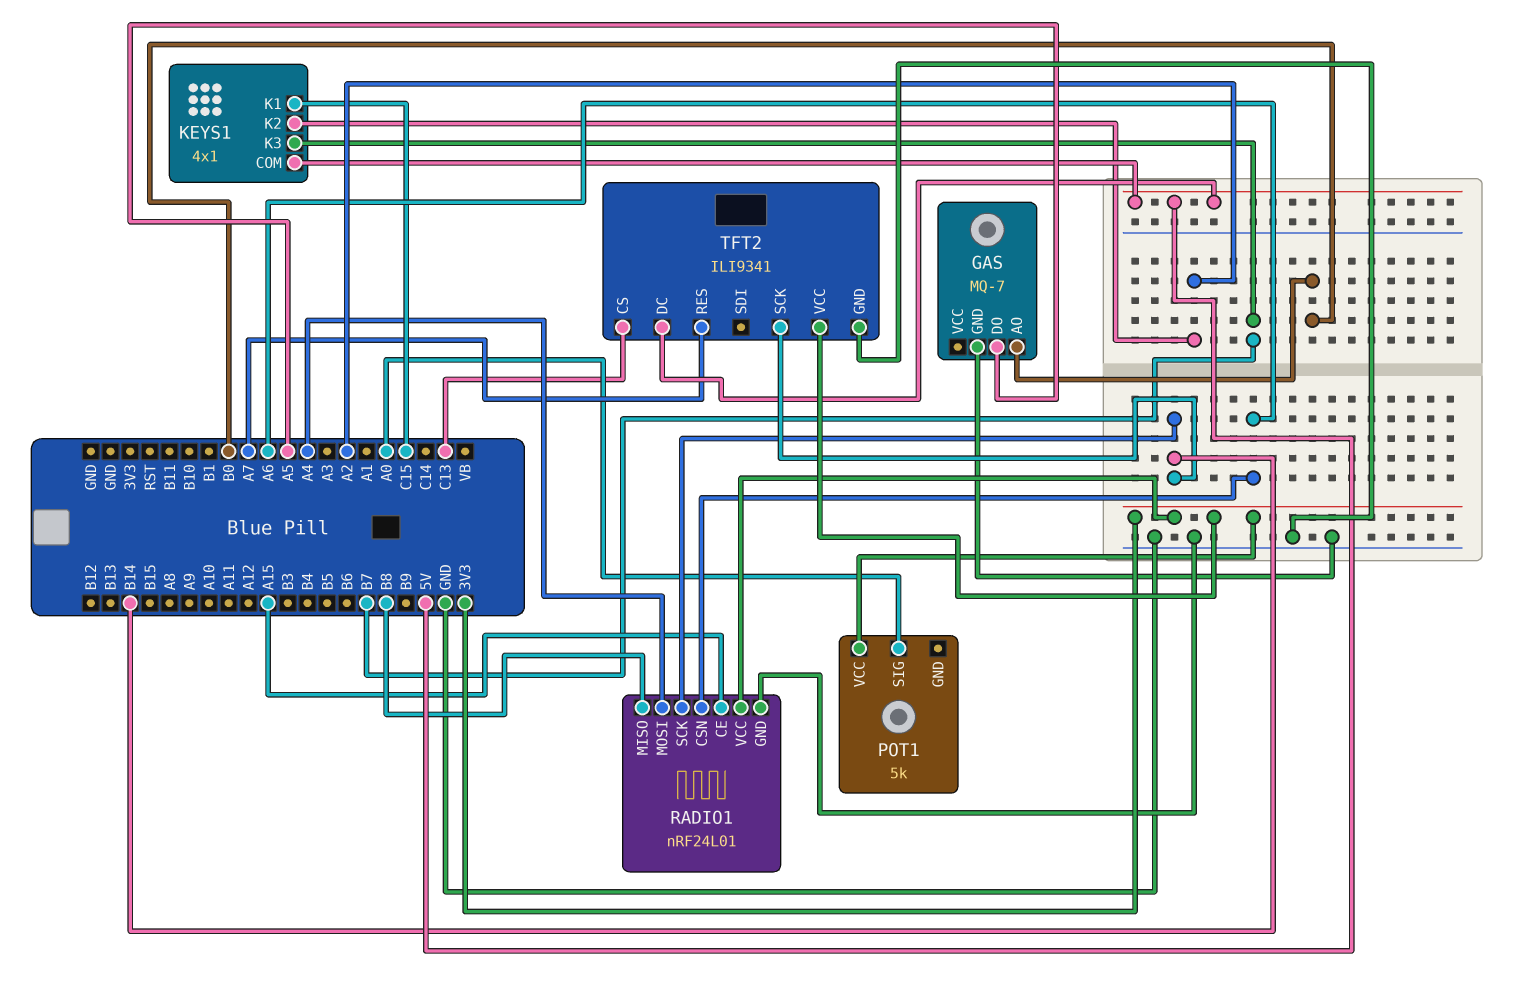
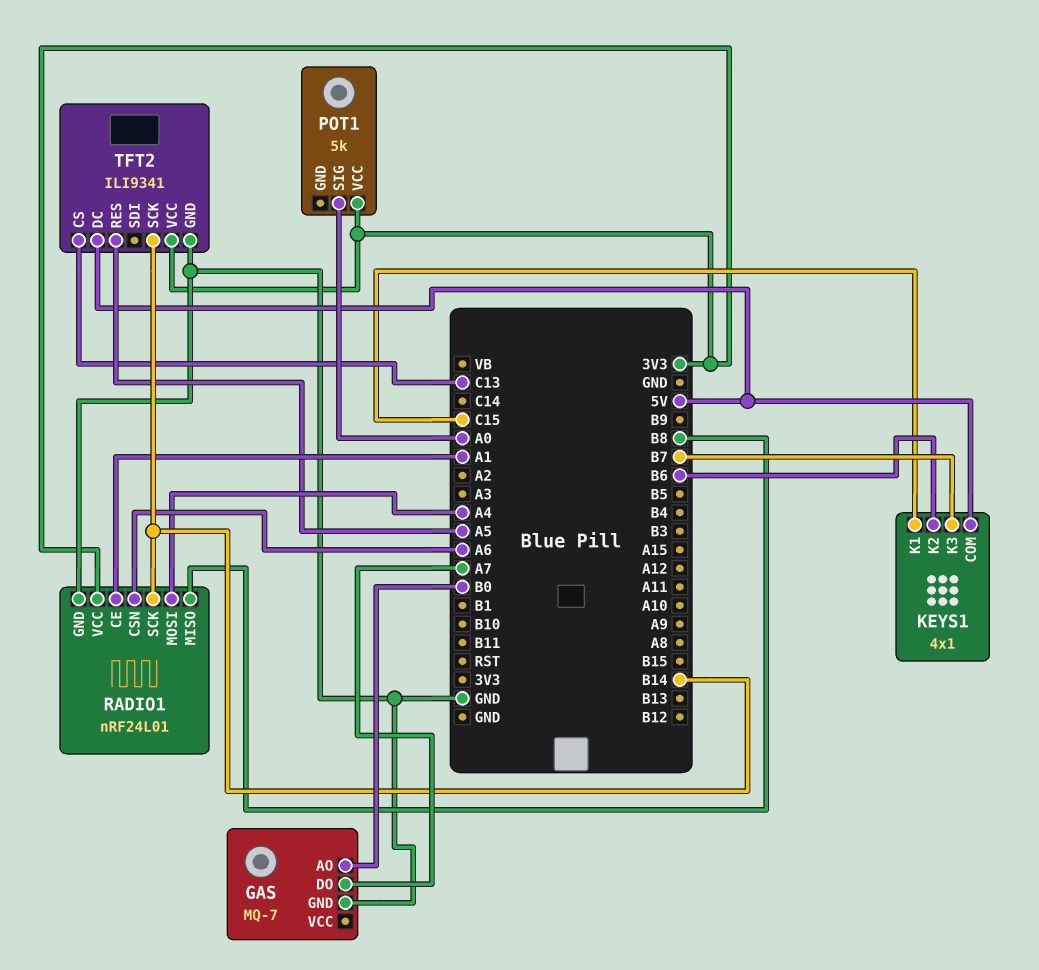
GAS pin DO: A5 -> A7
KEYS1 pin K2: A2 -> B6
RADIO1 pin CE: A15 -> A1
TFT2 pin RES: A7 -> A5

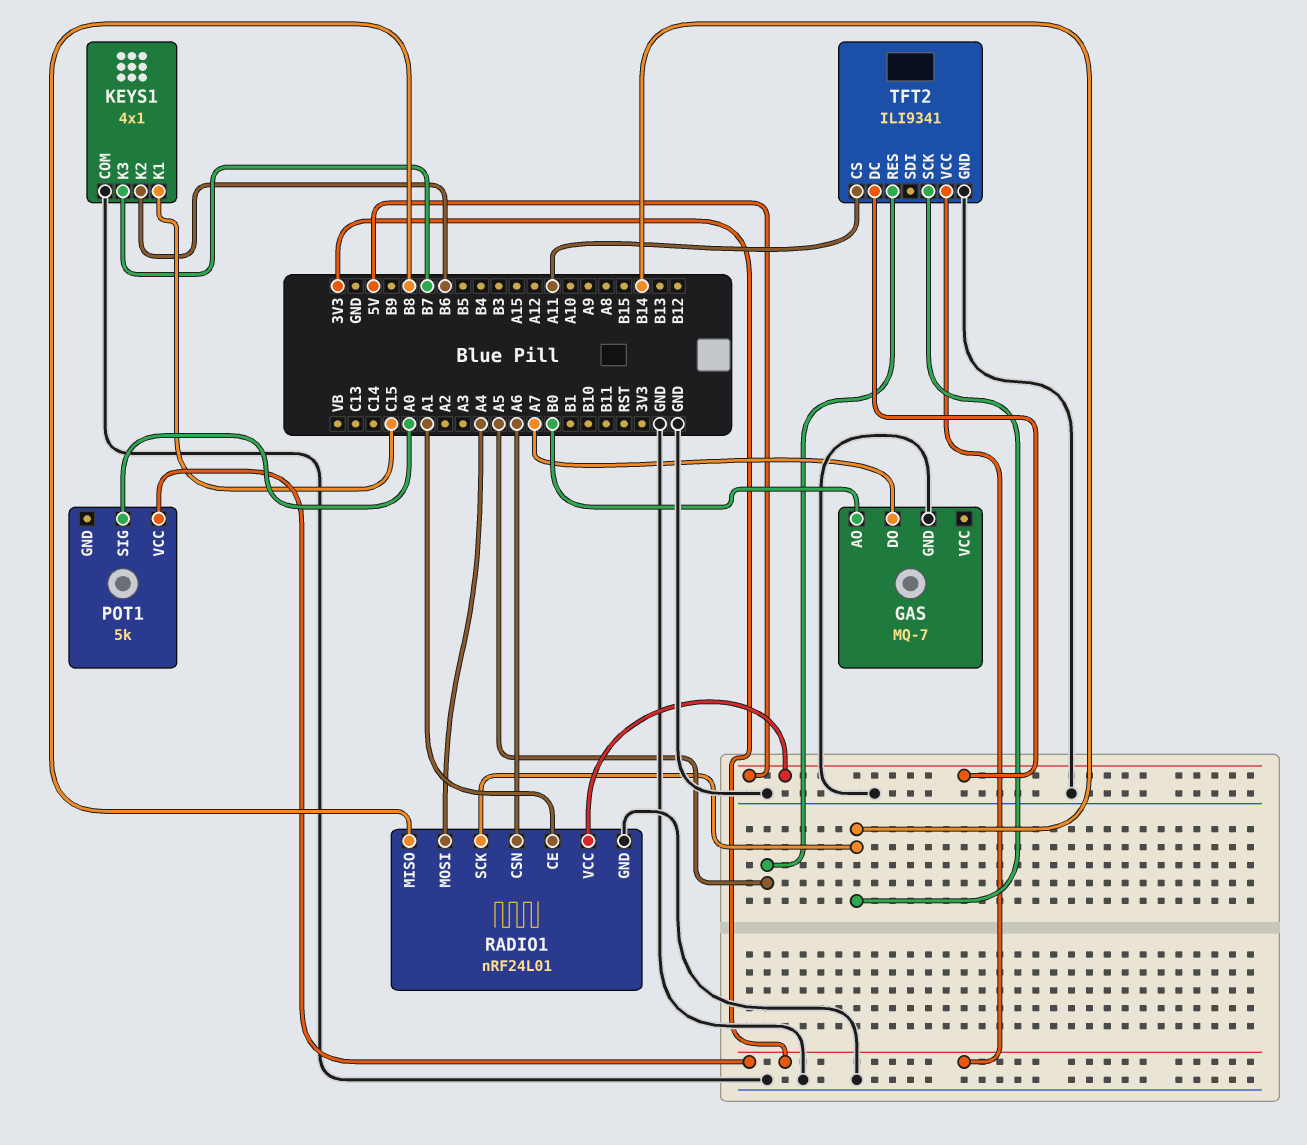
KEYS1 pin COM: 5V -> GND
RADIO1 pin VCC: 3V3 -> 5V
TFT2 pin CS: C13 -> A11

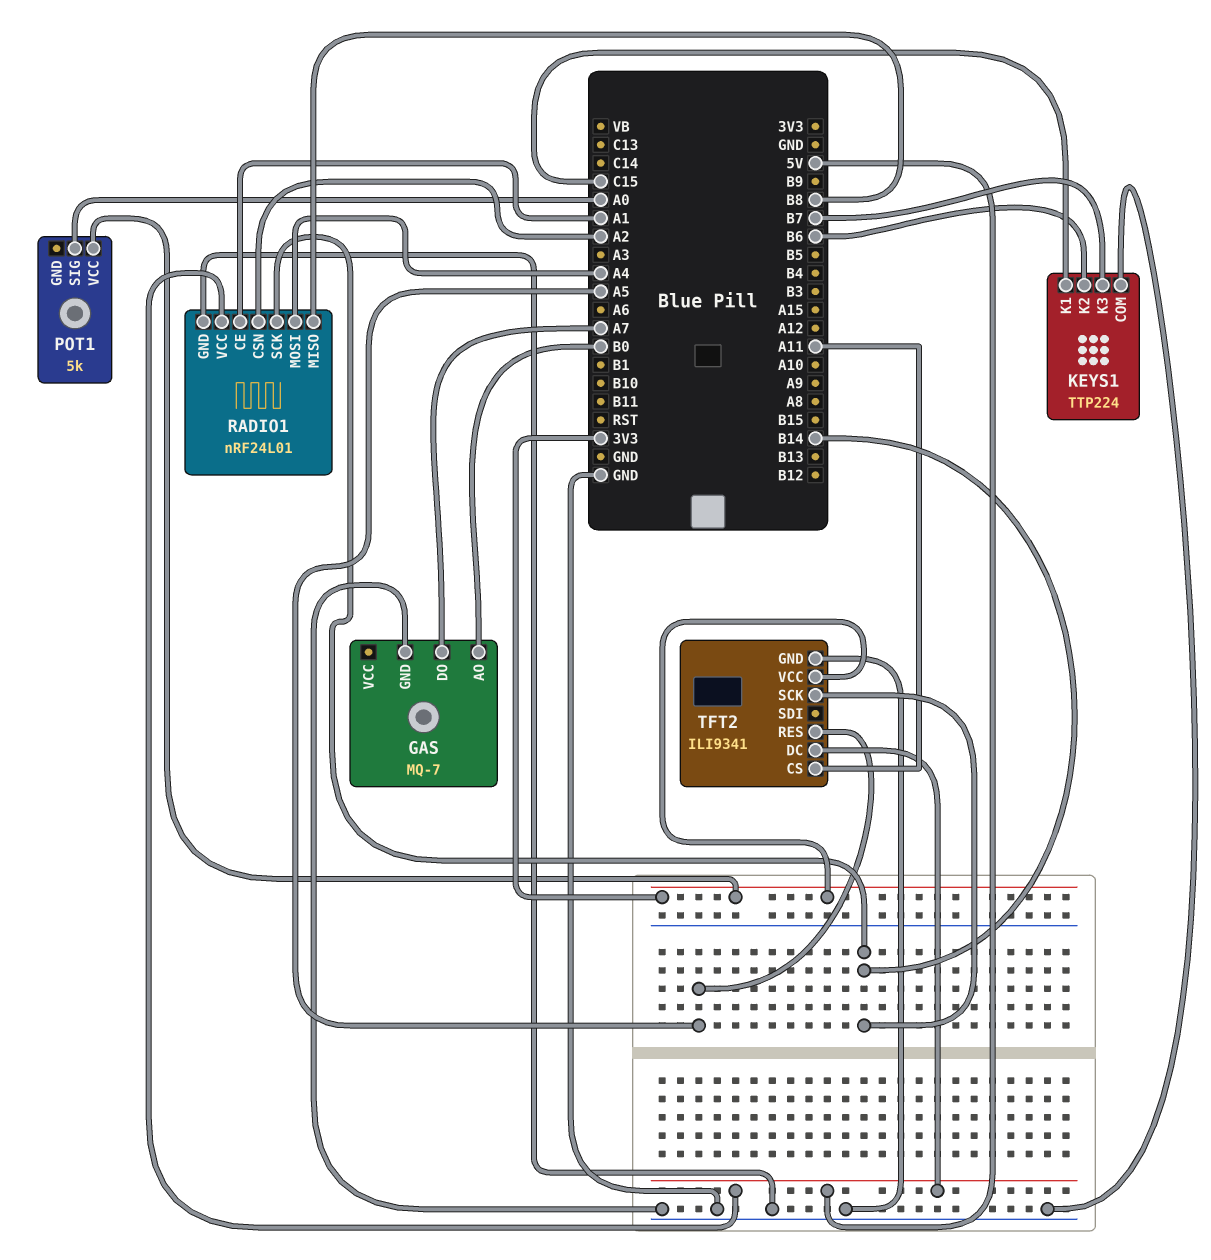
KEYS1: 4x1 -> TTP224
RADIO1 pin CSN: A6 -> A2

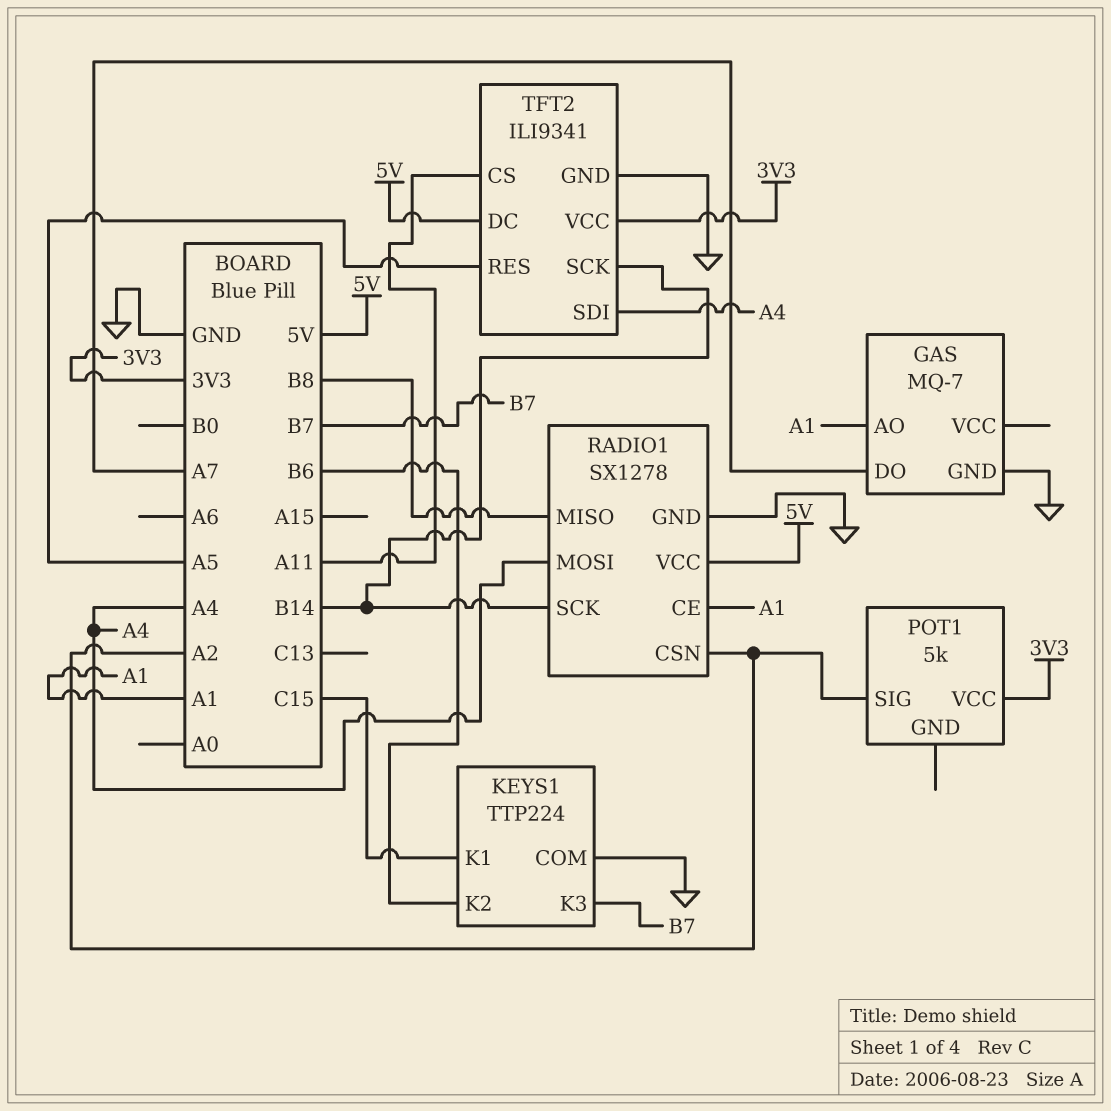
GAS pin AO: B0 -> A1
POT1 pin SIG: A0 -> A2
RADIO1: nRF24L01 -> SX1278
TFT2 pin SDI: none -> A4

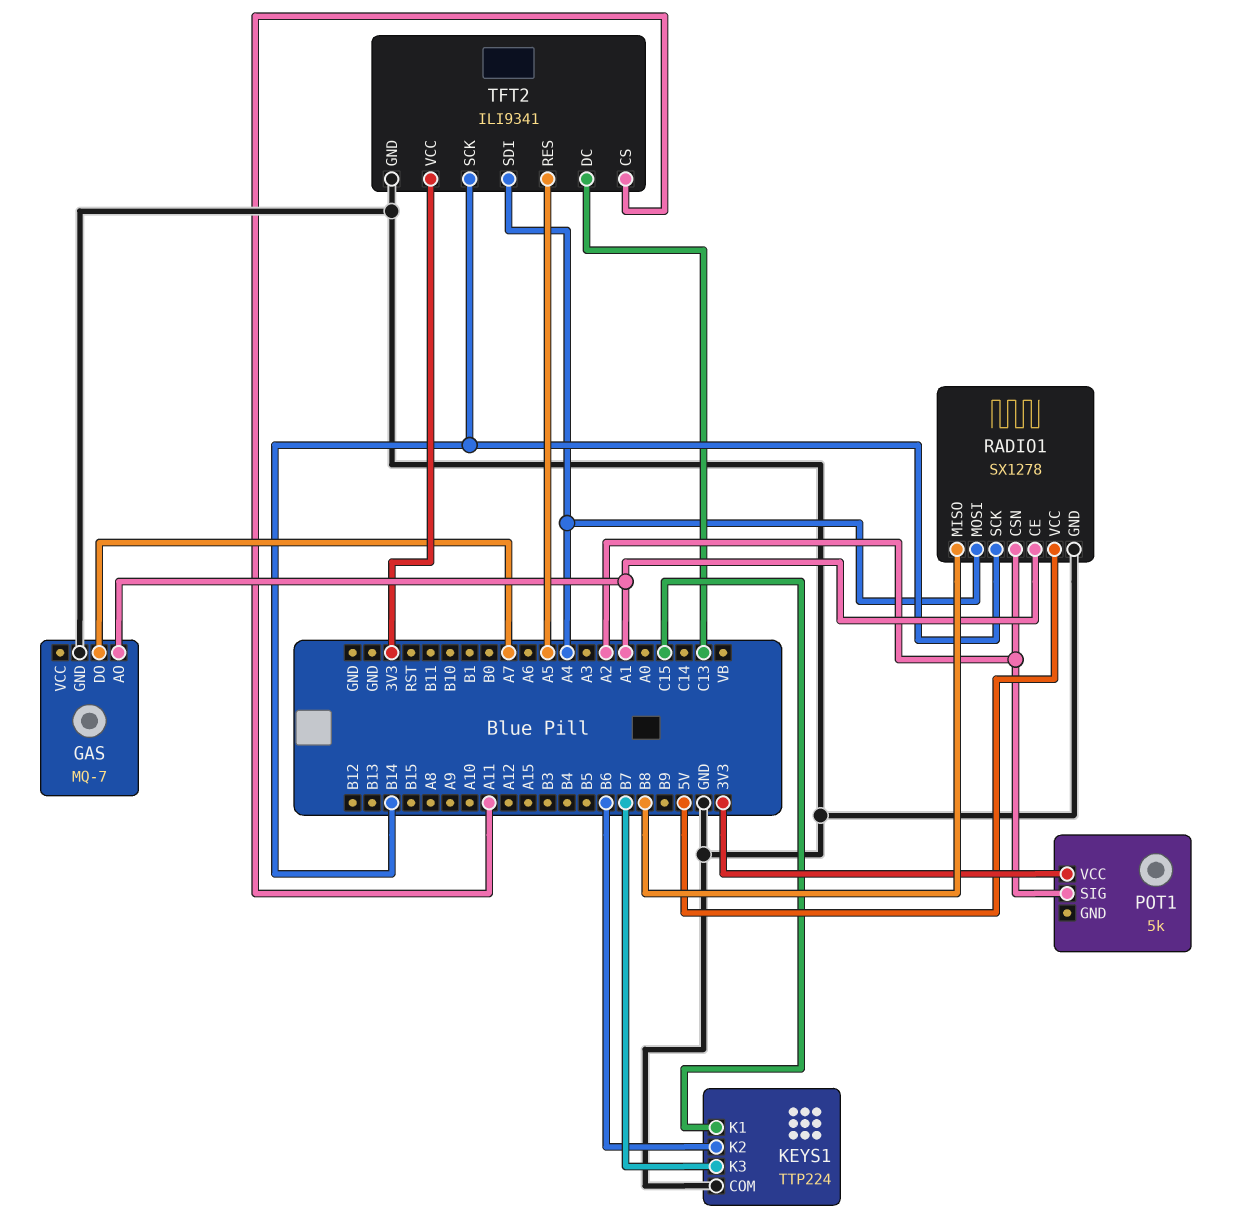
TFT2 pin DC: 5V -> C13

